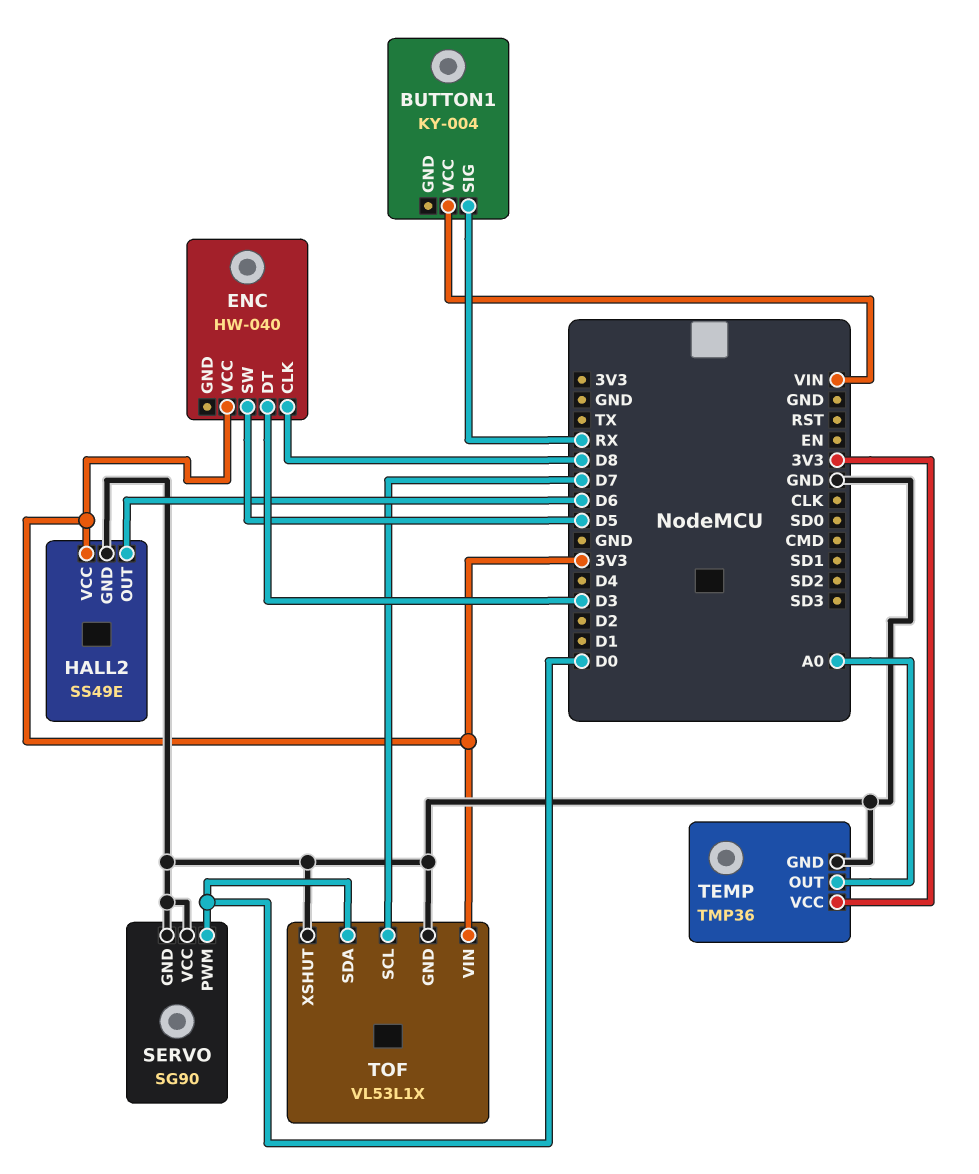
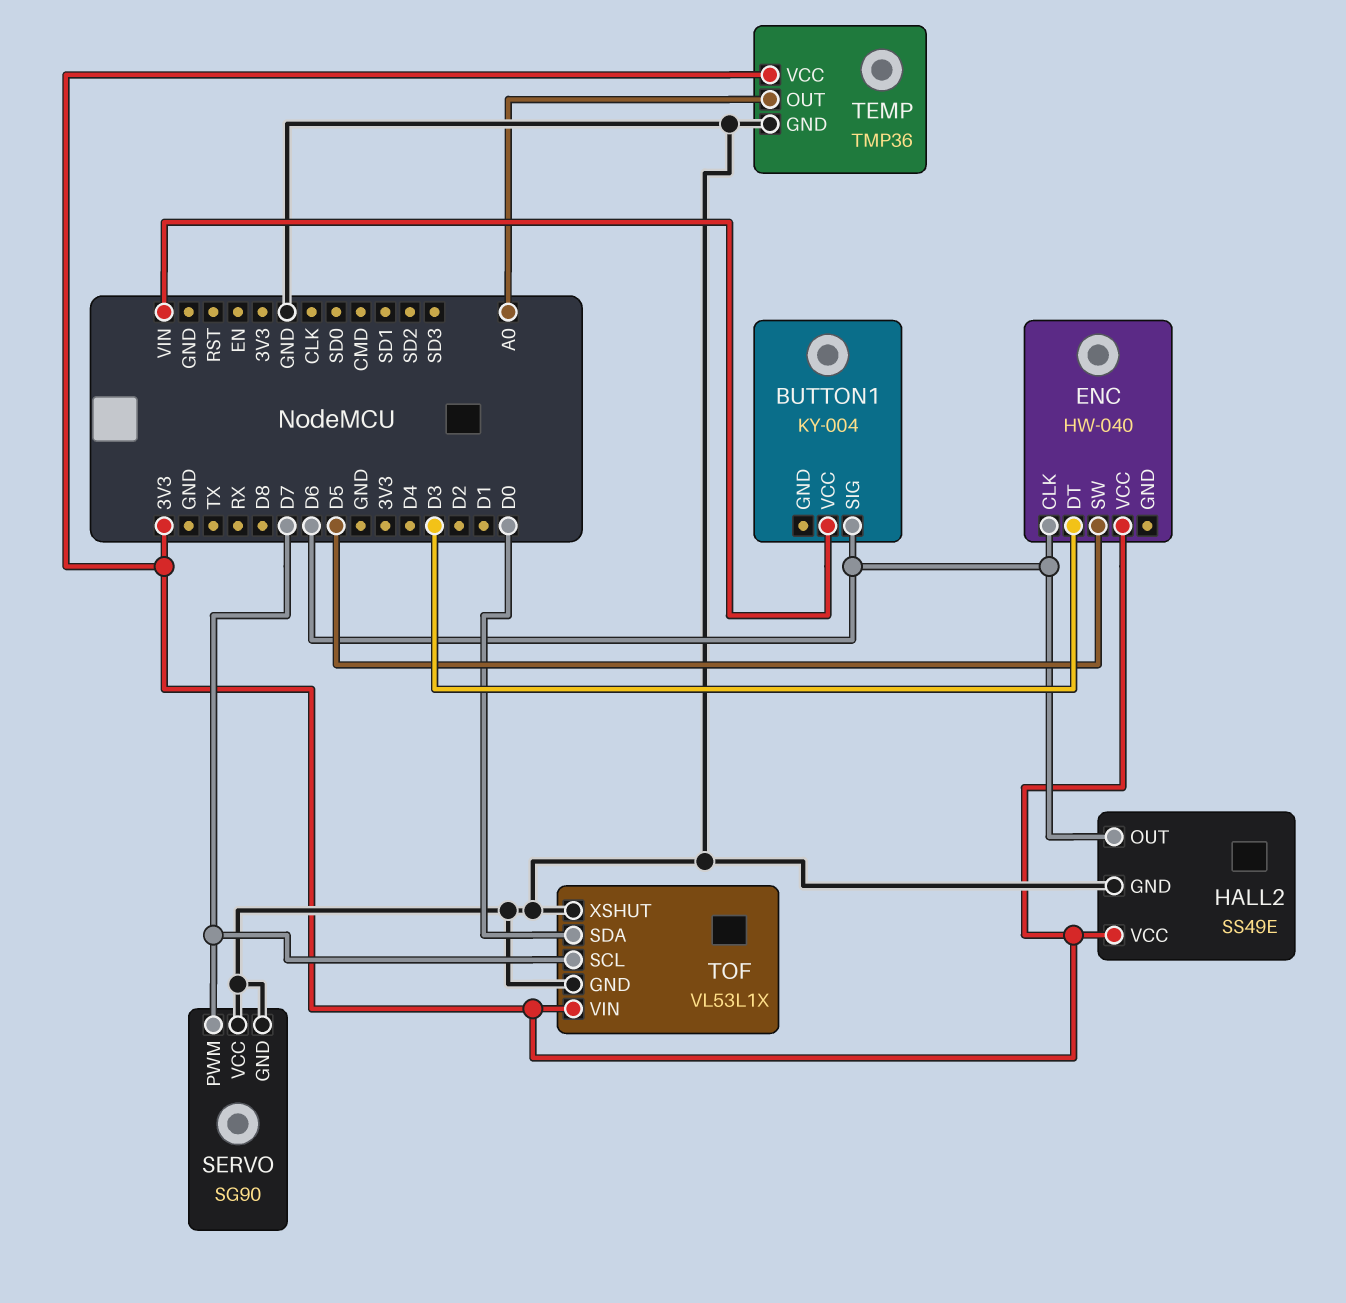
BUTTON1 pin SIG: RX -> D6
ENC pin CLK: D8 -> D6
SERVO pin PWM: D0 -> D7

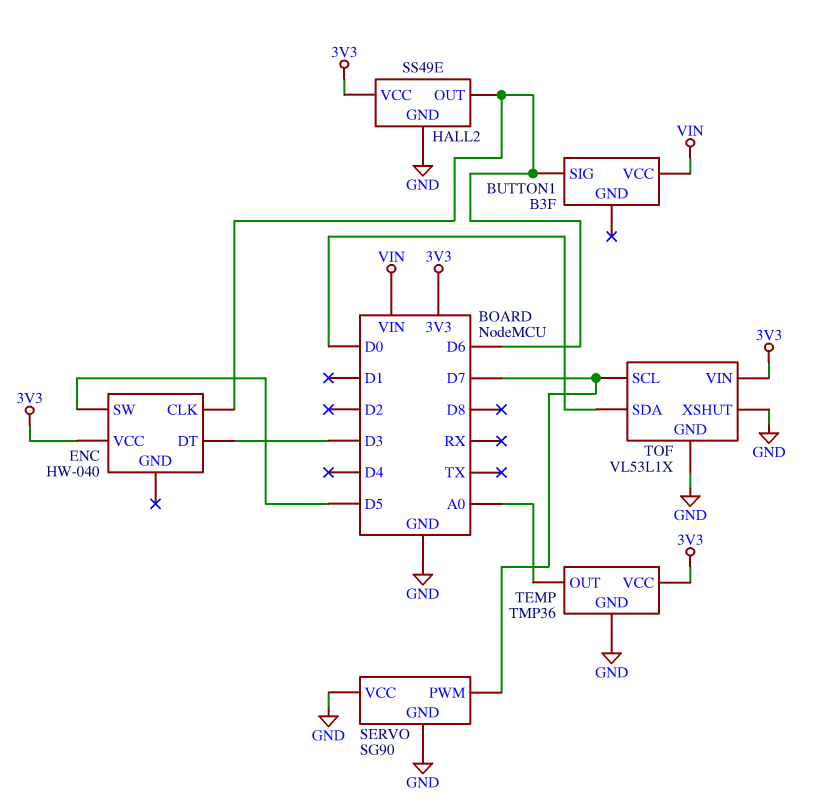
BUTTON1: KY-004 -> B3F

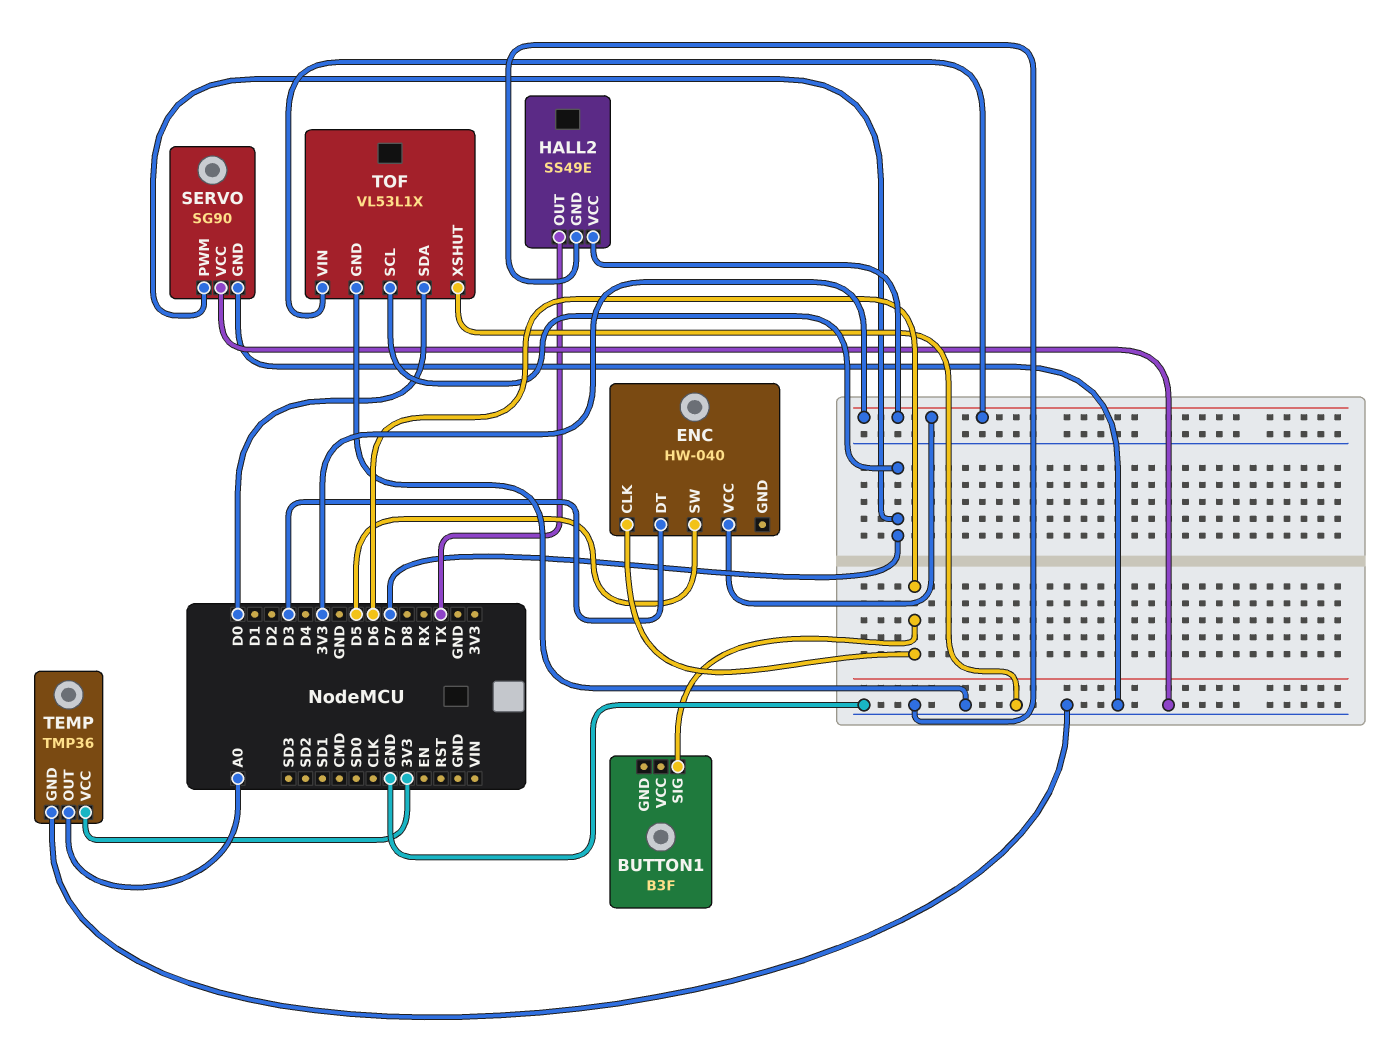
BUTTON1 pin VCC: VIN -> none
HALL2 pin OUT: D6 -> TX

